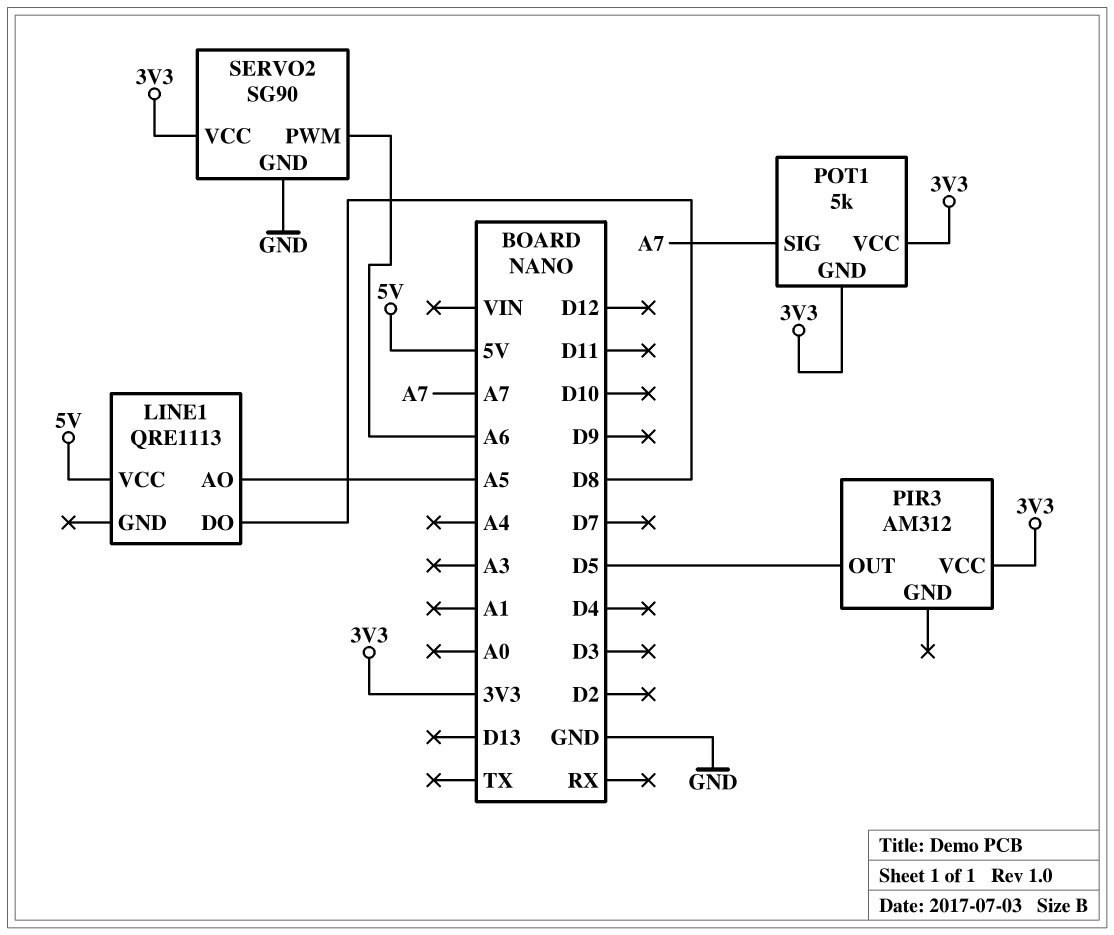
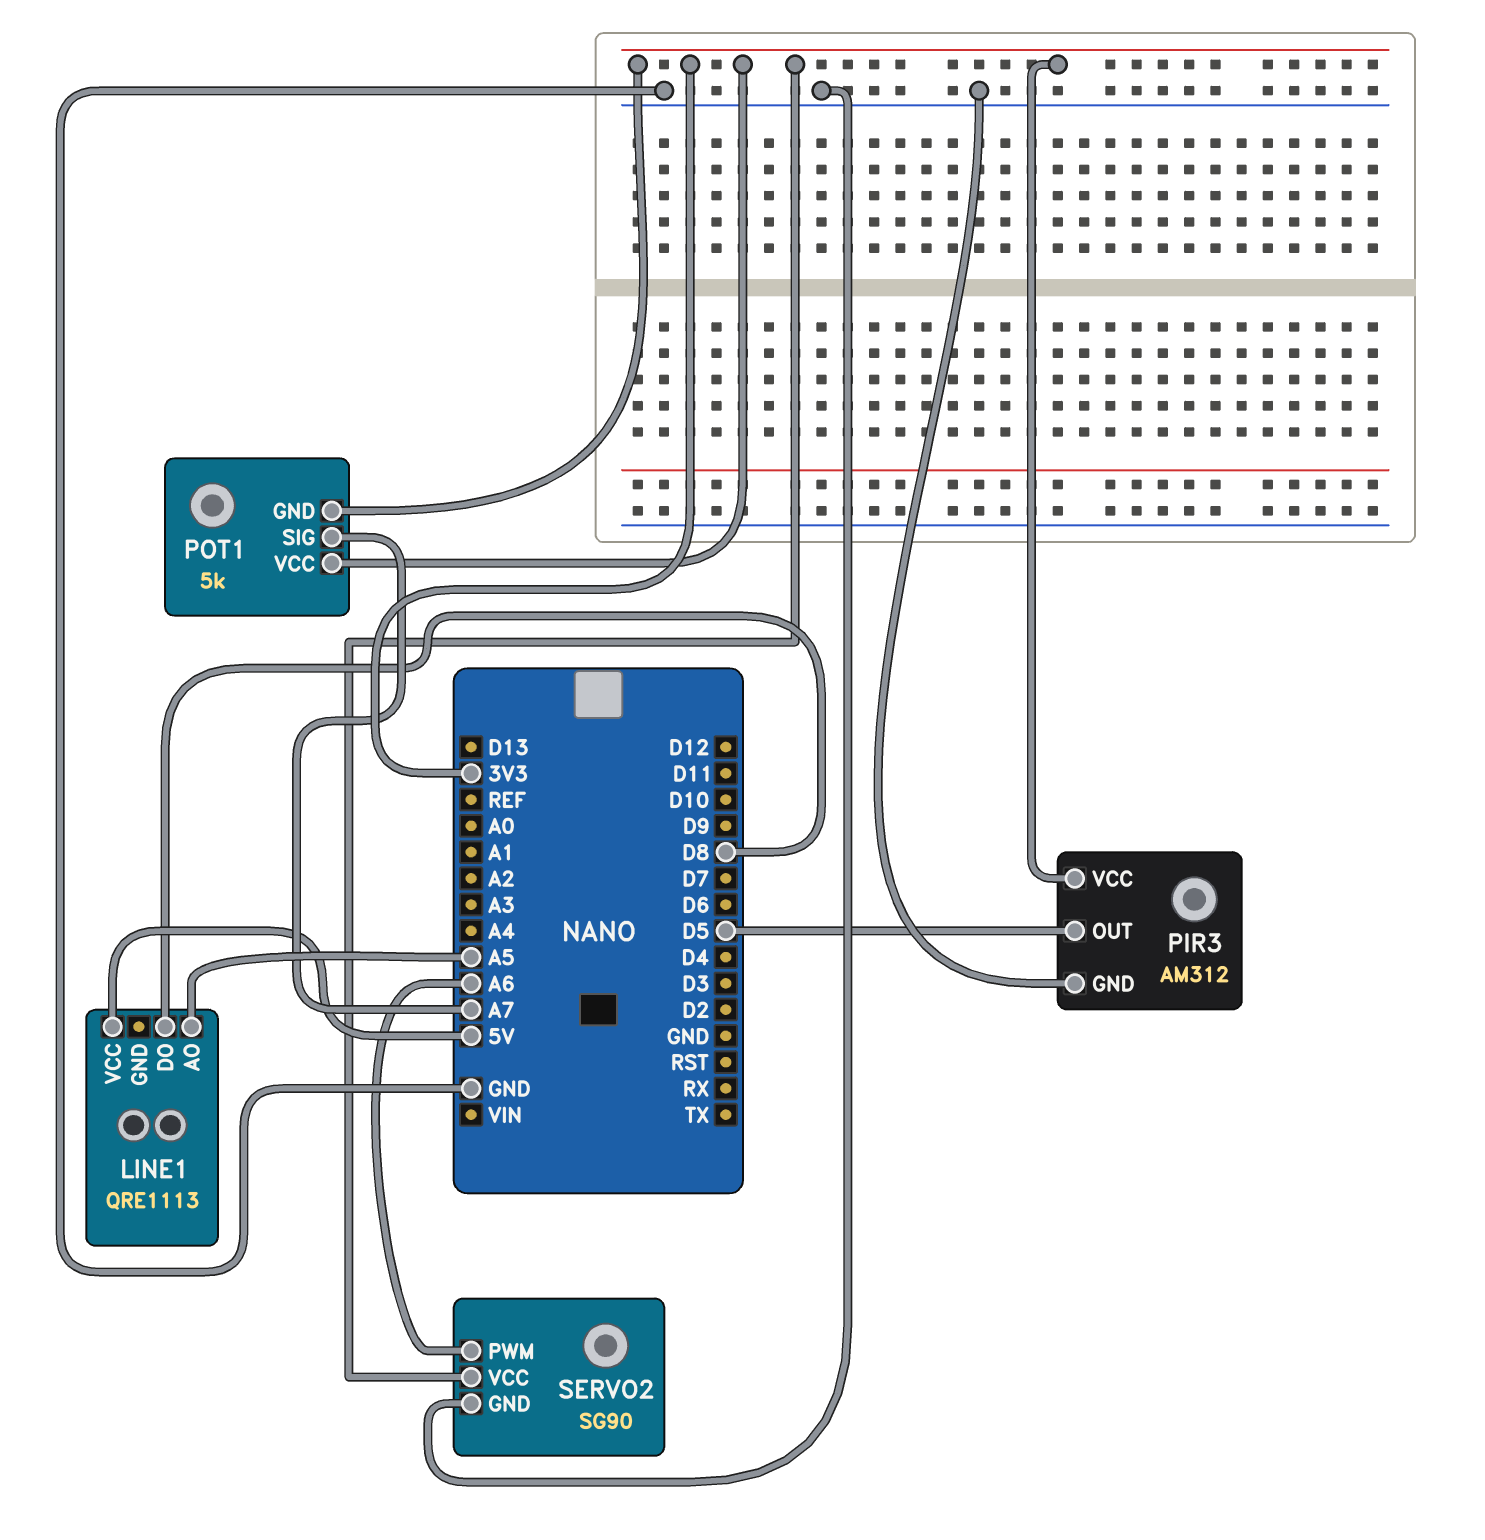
PIR3 pin GND: none -> GND

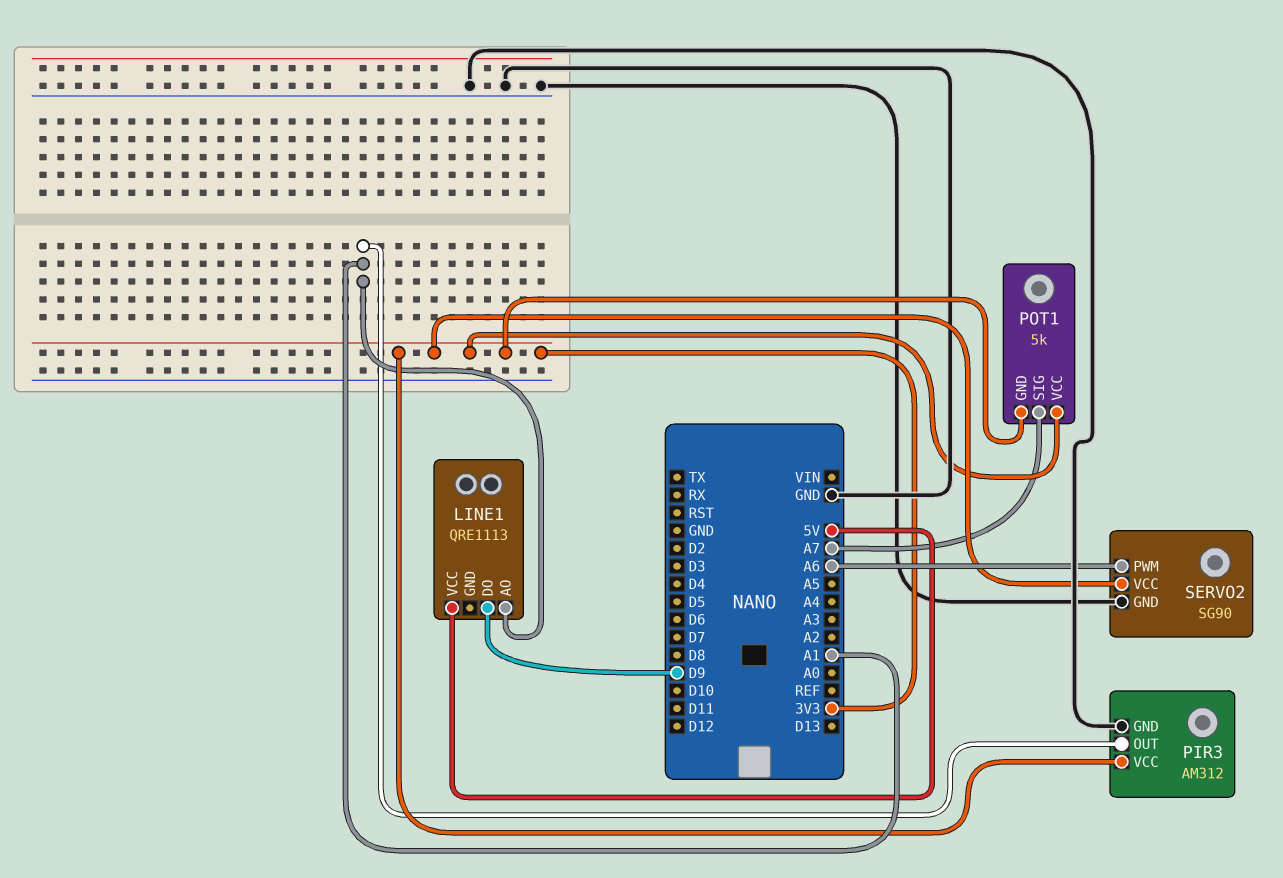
LINE1 pin AO: A5 -> A1
LINE1 pin DO: D8 -> D9
PIR3 pin OUT: D5 -> A1

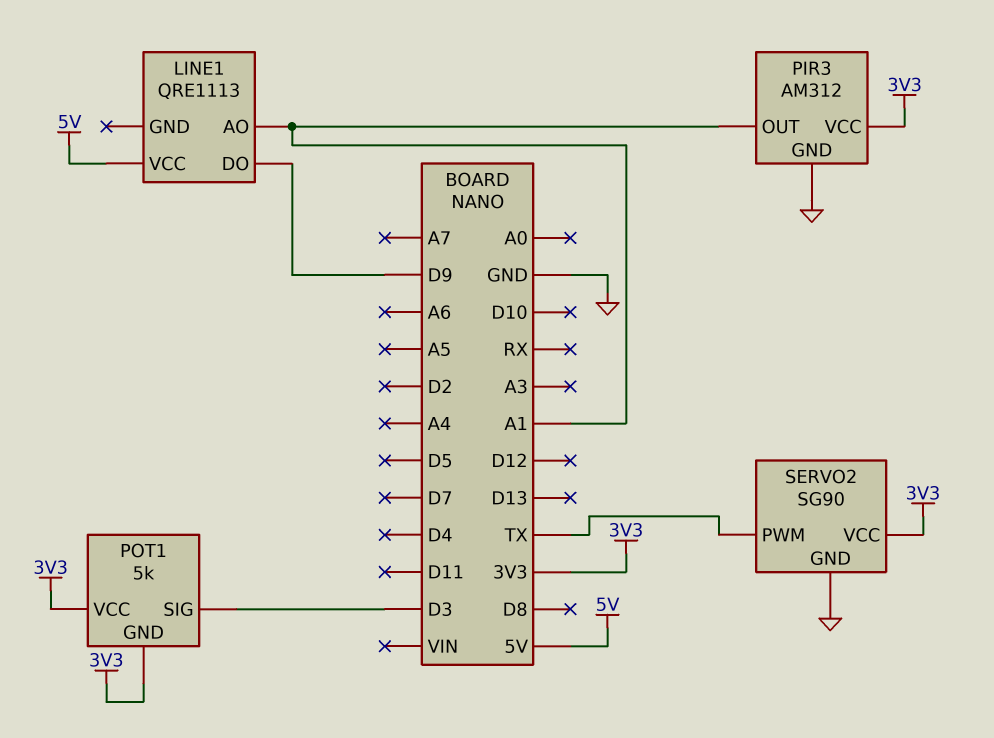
POT1 pin SIG: A7 -> D3
SERVO2 pin PWM: A6 -> TX

